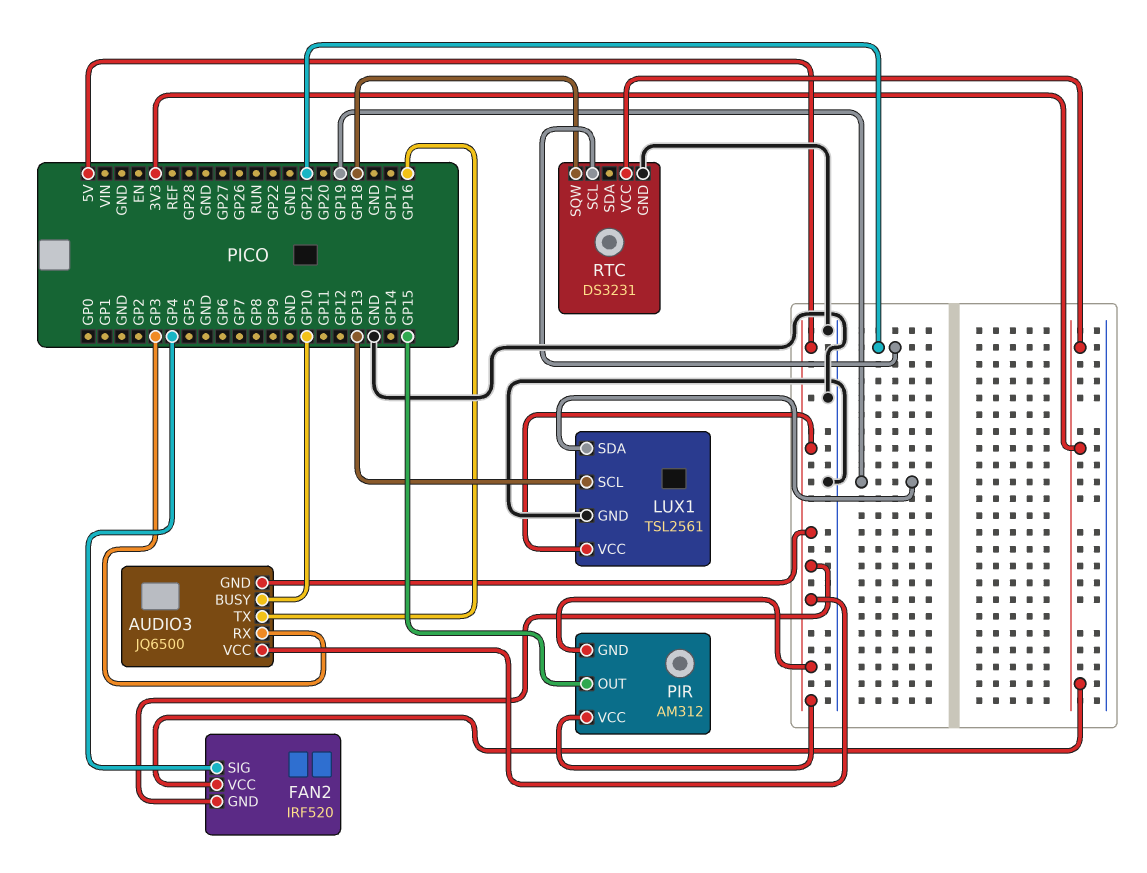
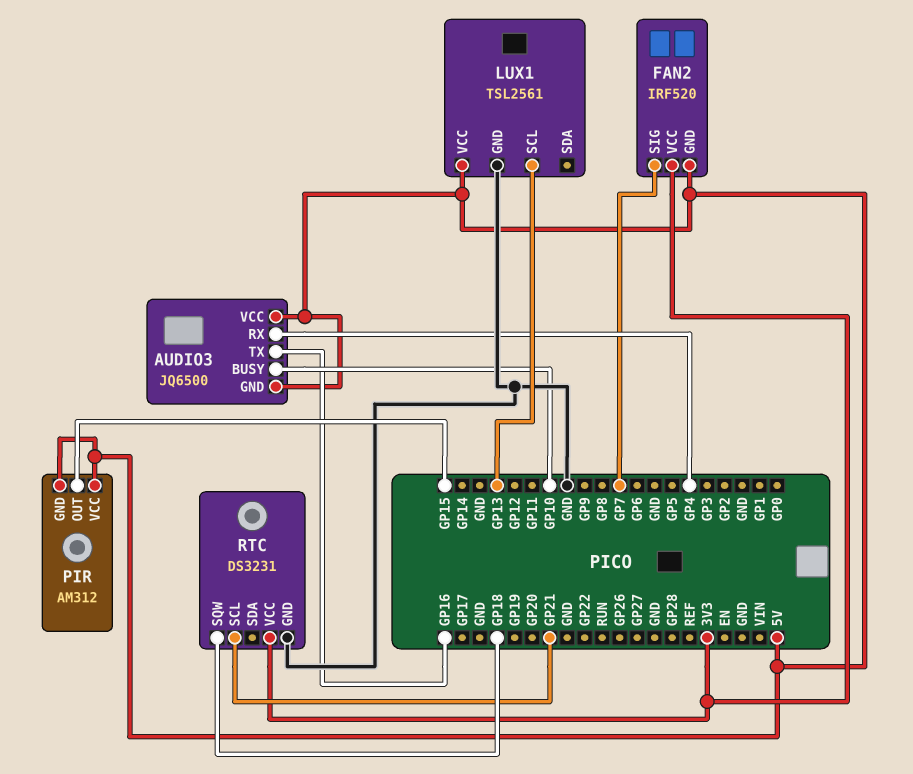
AUDIO3 pin RX: GP3 -> GP4
FAN2 pin SIG: GP4 -> GP7
LUX1 pin SDA: GP19 -> none

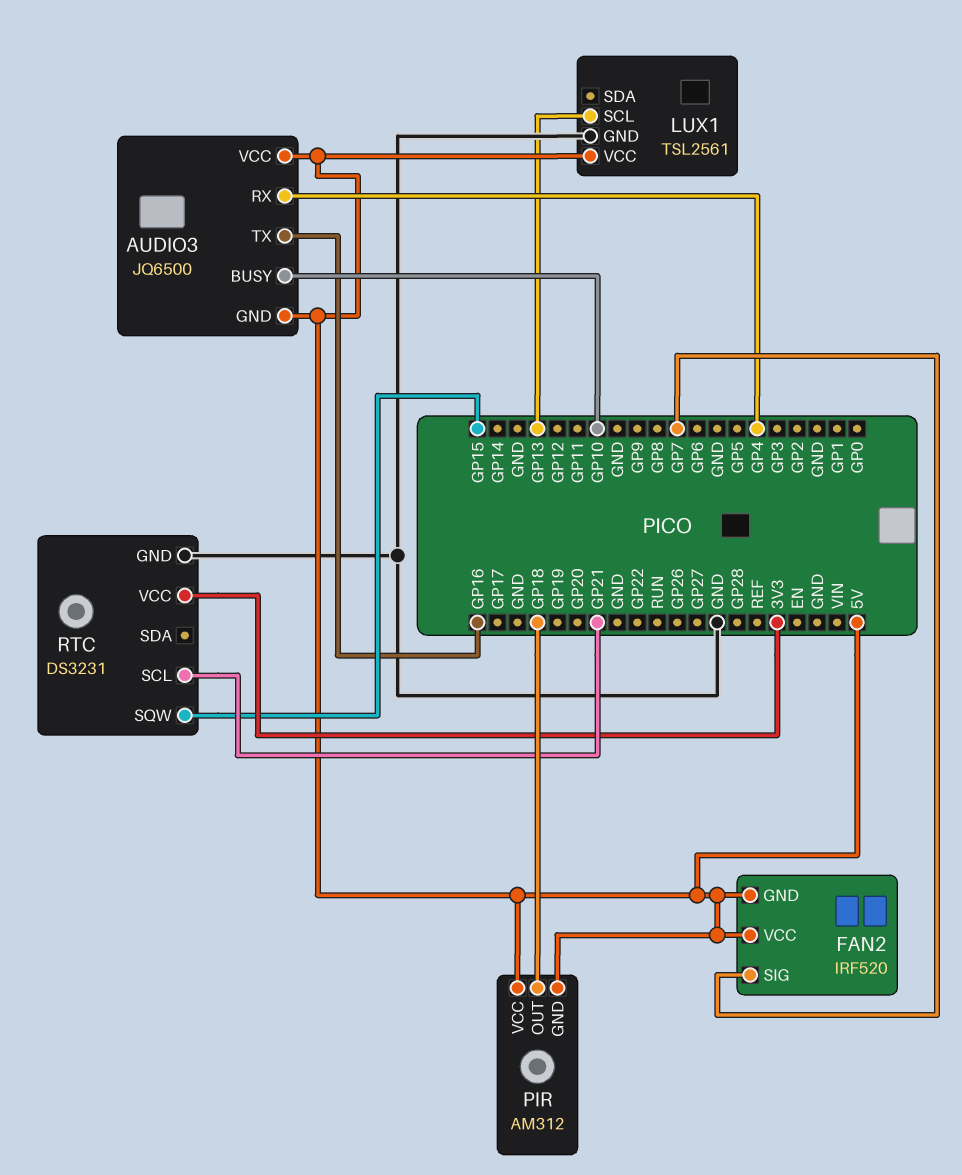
FAN2 pin VCC: 3V3 -> 5V
PIR pin OUT: GP15 -> GP18
RTC pin SQW: GP18 -> GP15

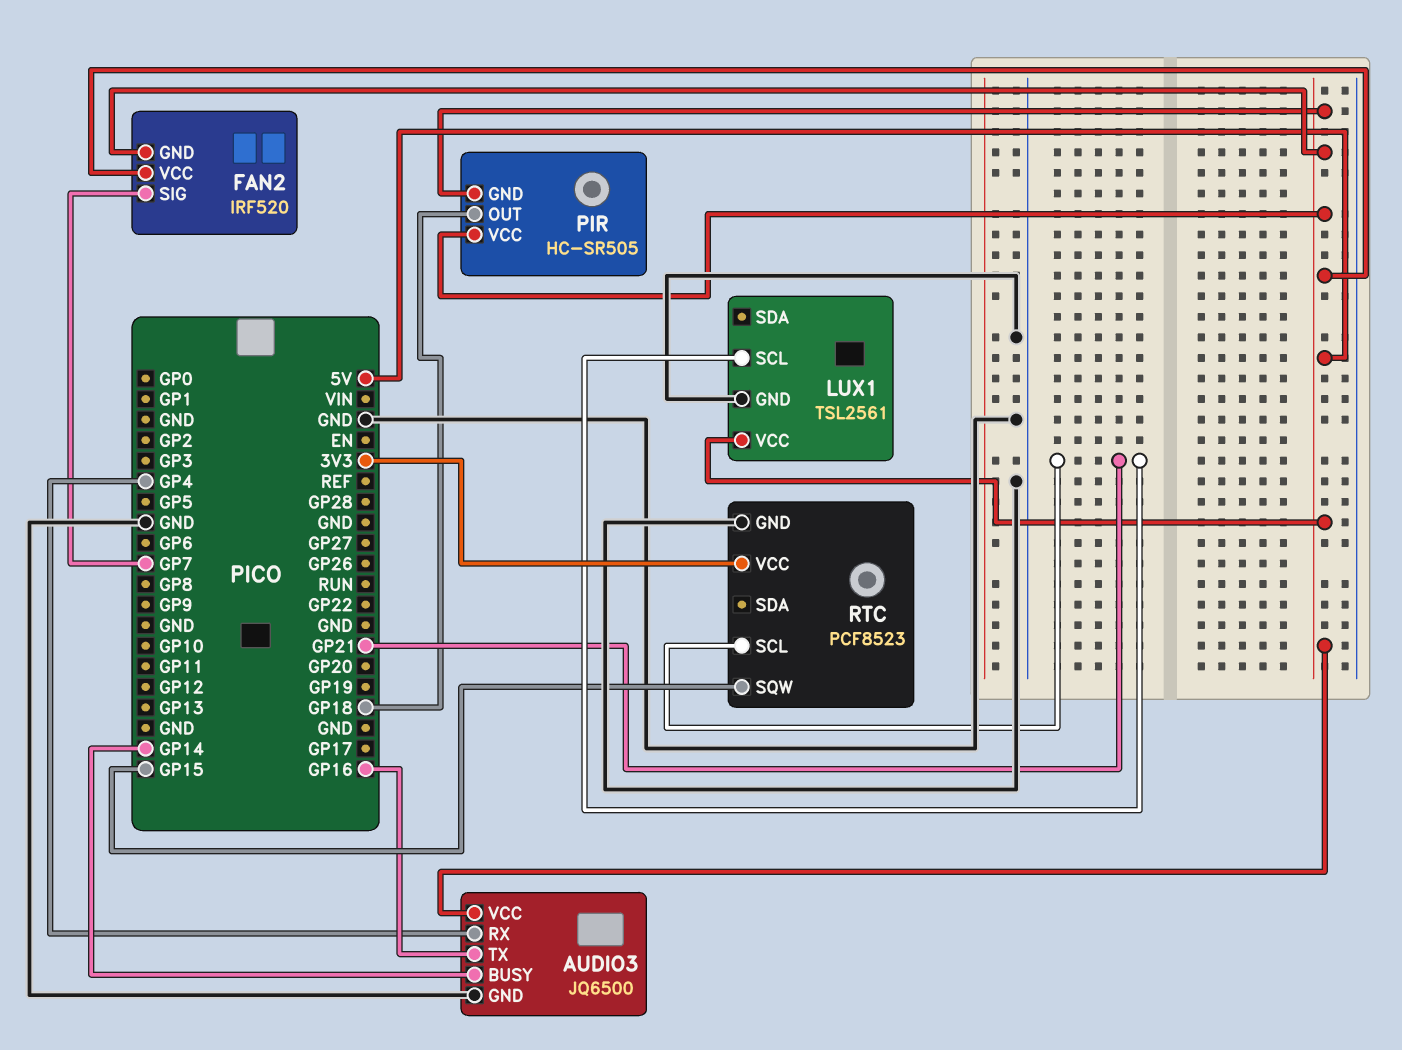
AUDIO3 pin BUSY: GP10 -> GP14
AUDIO3 pin GND: 5V -> GND
LUX1 pin SCL: GP13 -> GP21
PIR: AM312 -> HC-SR505
RTC: DS3231 -> PCF8523

